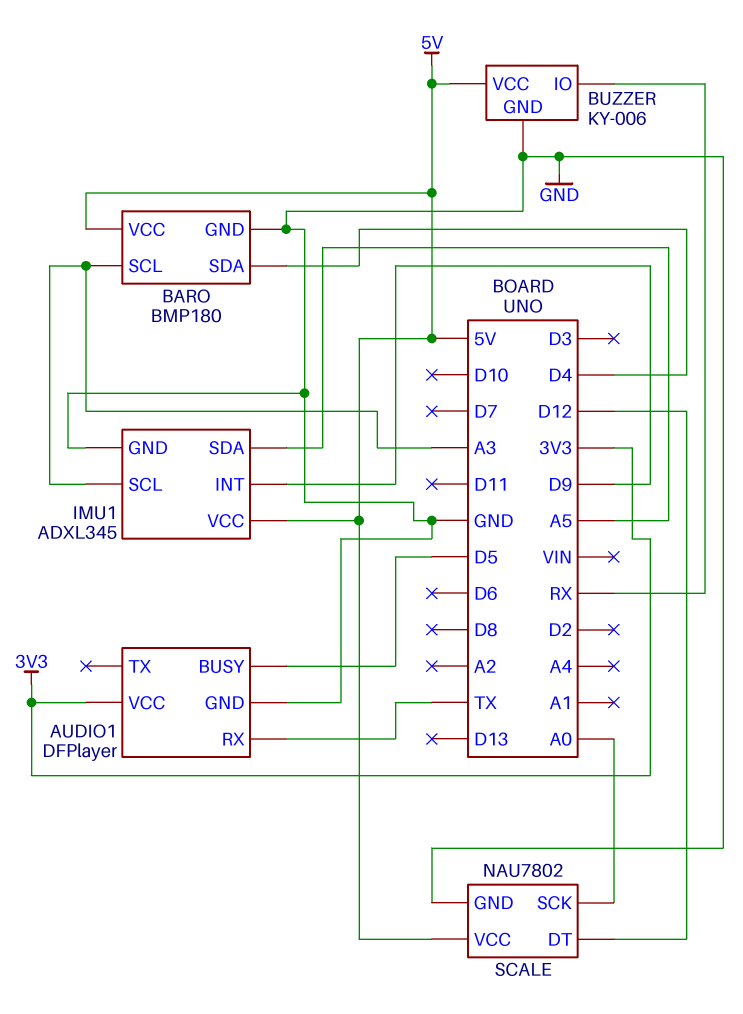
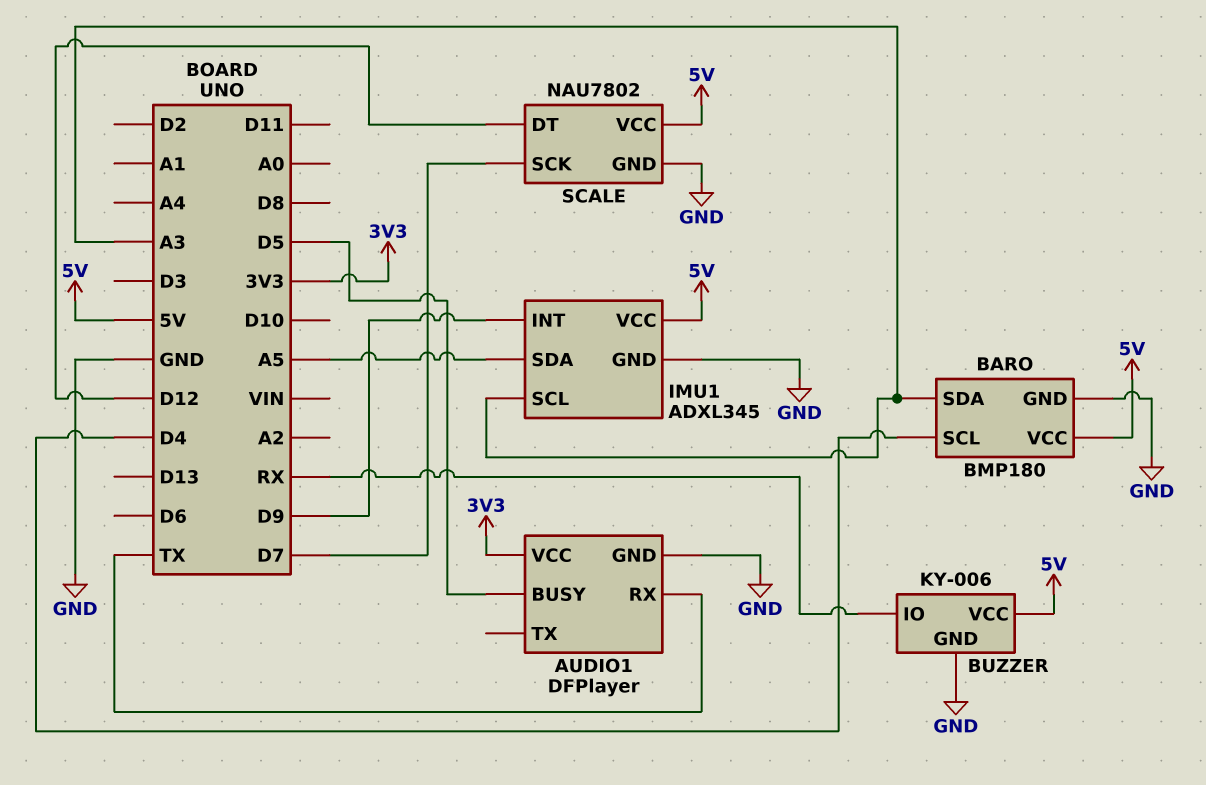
BARO pin SCL: A3 -> D4
BARO pin SDA: D4 -> A3
SCALE pin SCK: A0 -> D7

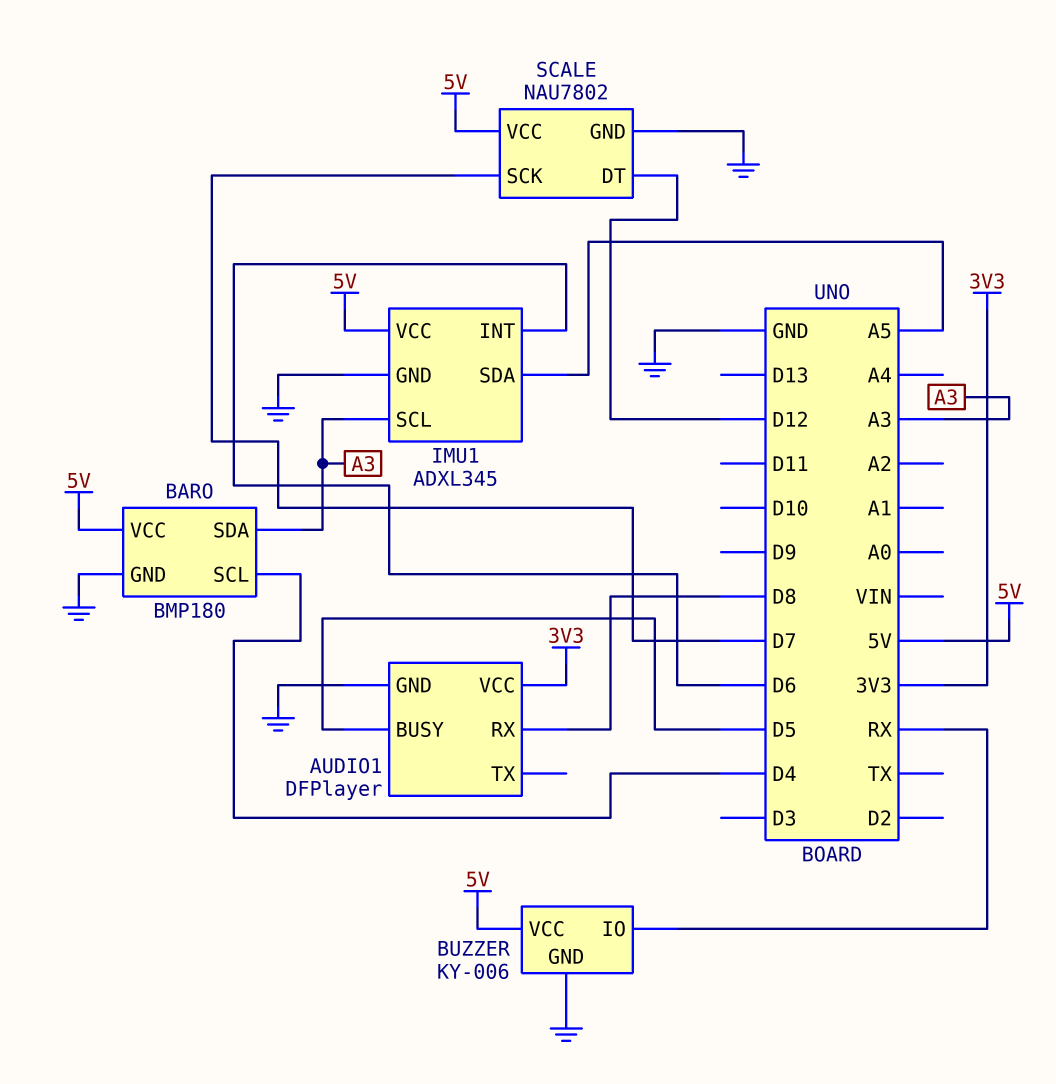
AUDIO1 pin RX: TX -> D8
IMU1 pin INT: D9 -> D6

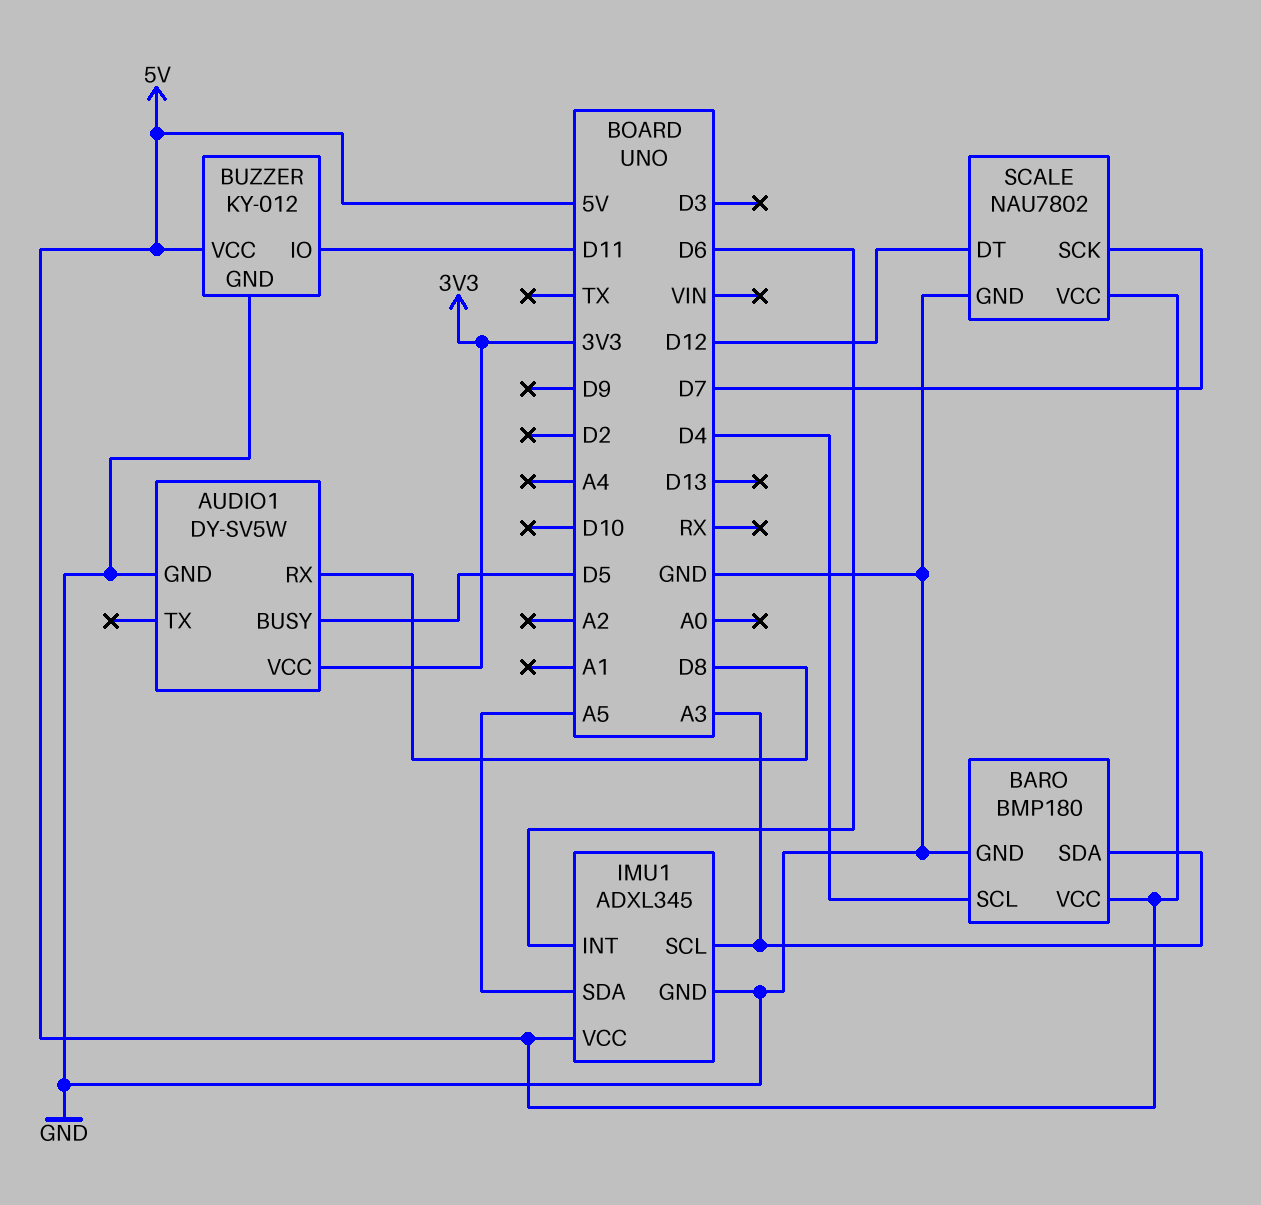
AUDIO1: DFPlayer -> DY-SV5W
BUZZER: KY-006 -> KY-012
BUZZER pin IO: RX -> D11

